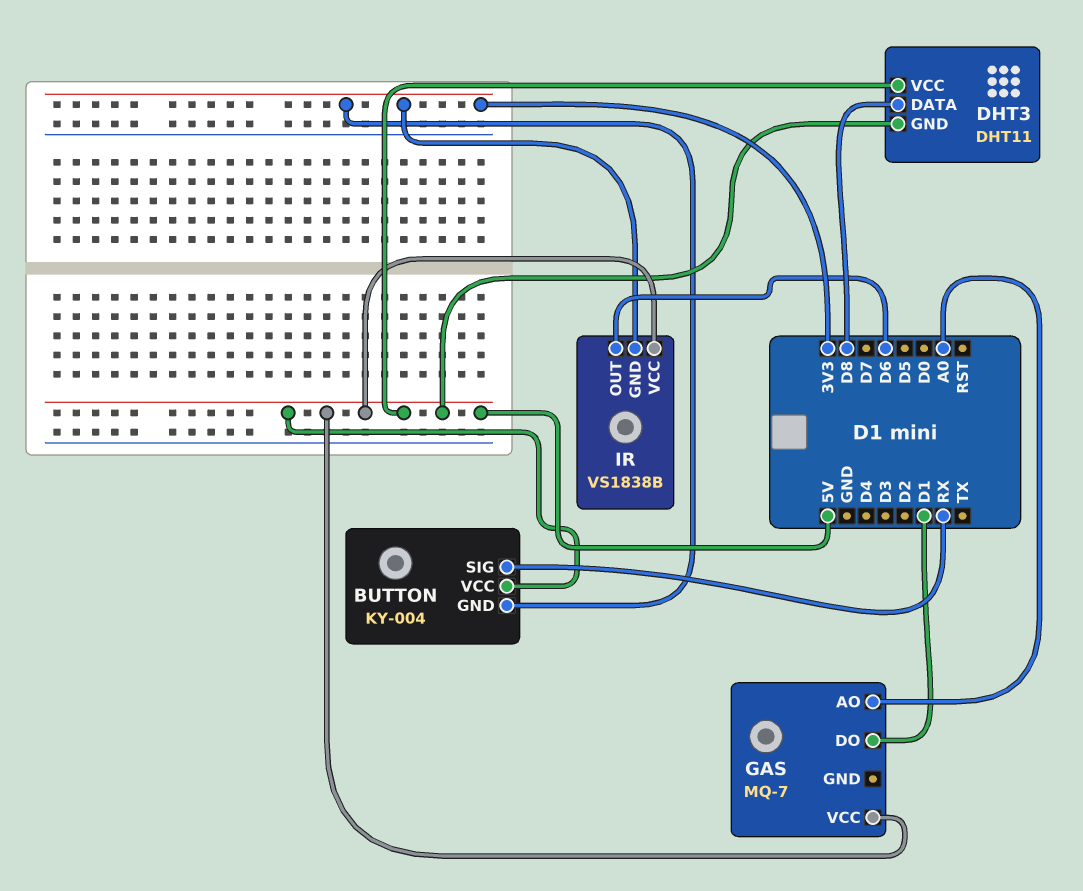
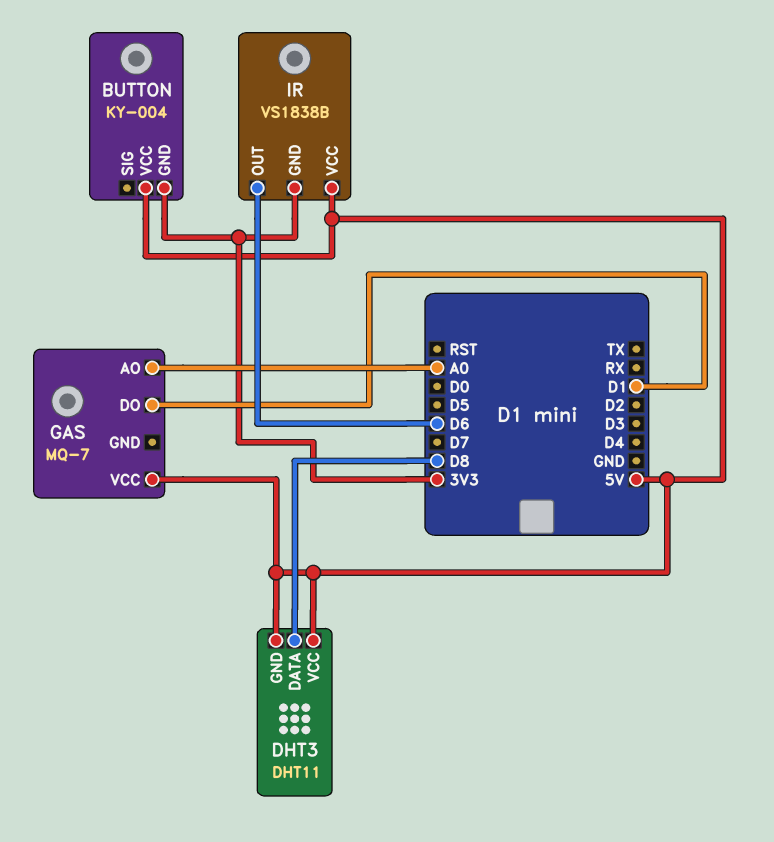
BUTTON pin SIG: RX -> none

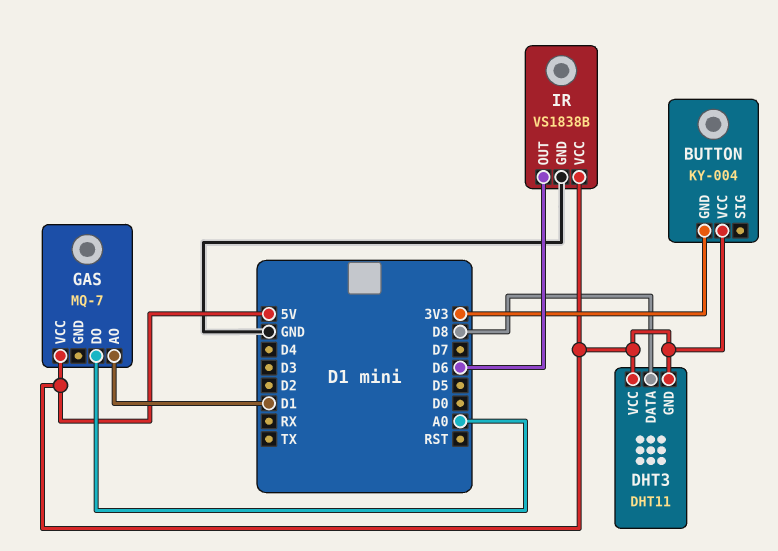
GAS pin AO: A0 -> D1
GAS pin DO: D1 -> A0
IR pin GND: 3V3 -> GND

